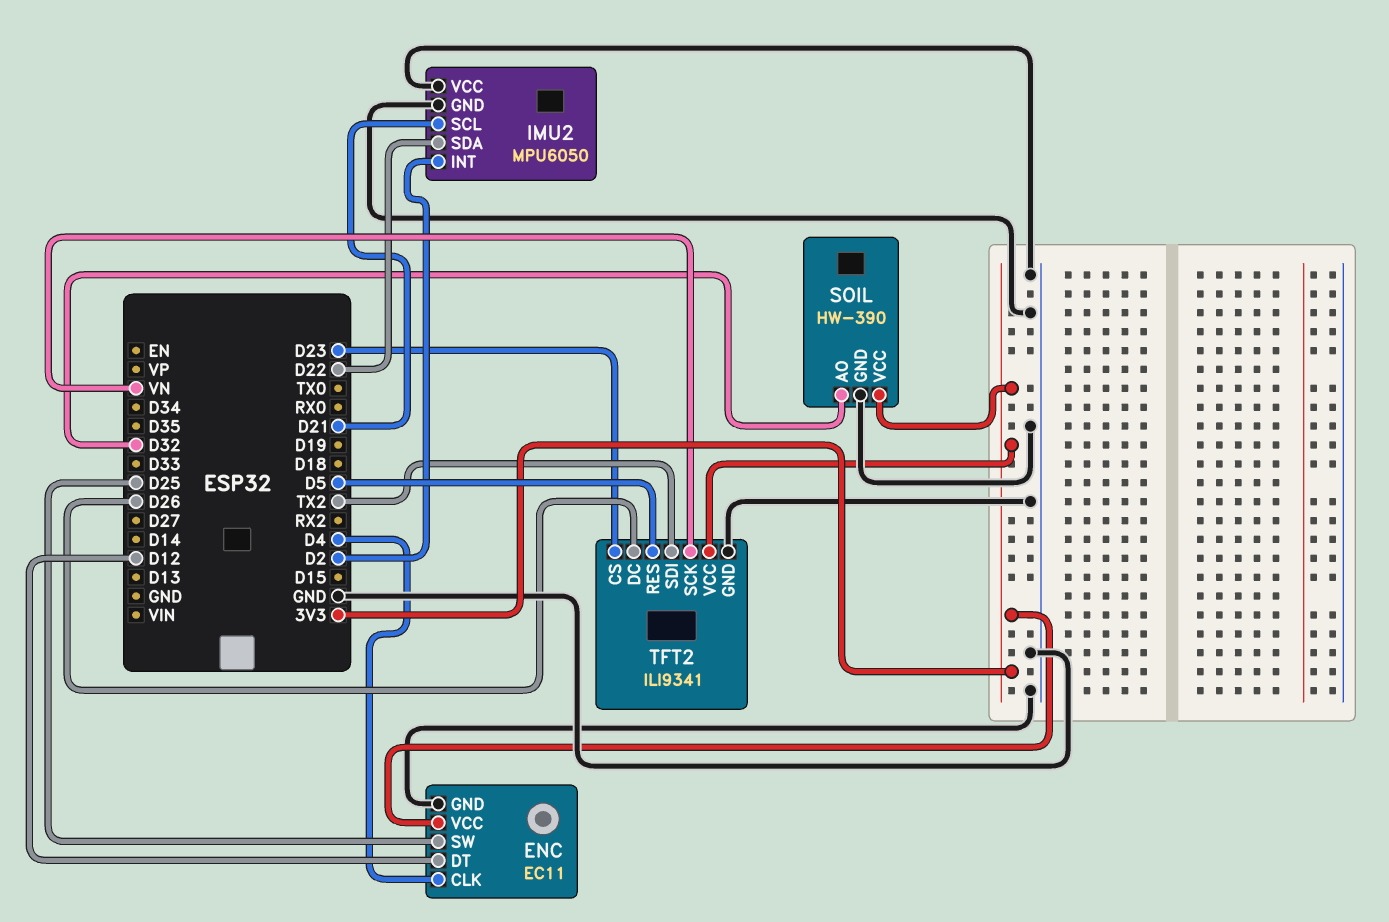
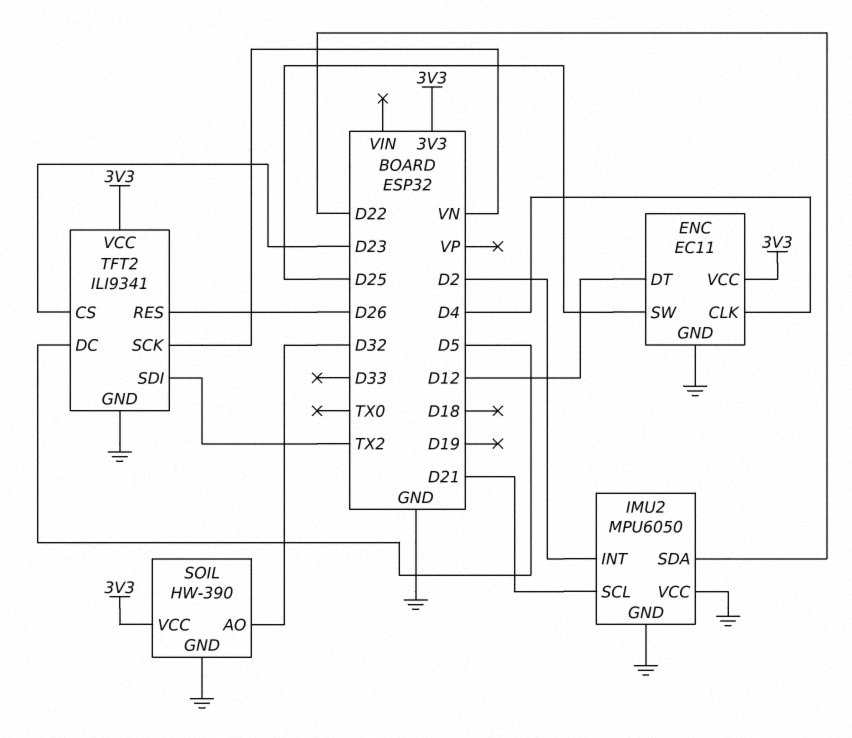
TFT2 pin DC: D26 -> D5
TFT2 pin RES: D5 -> D26

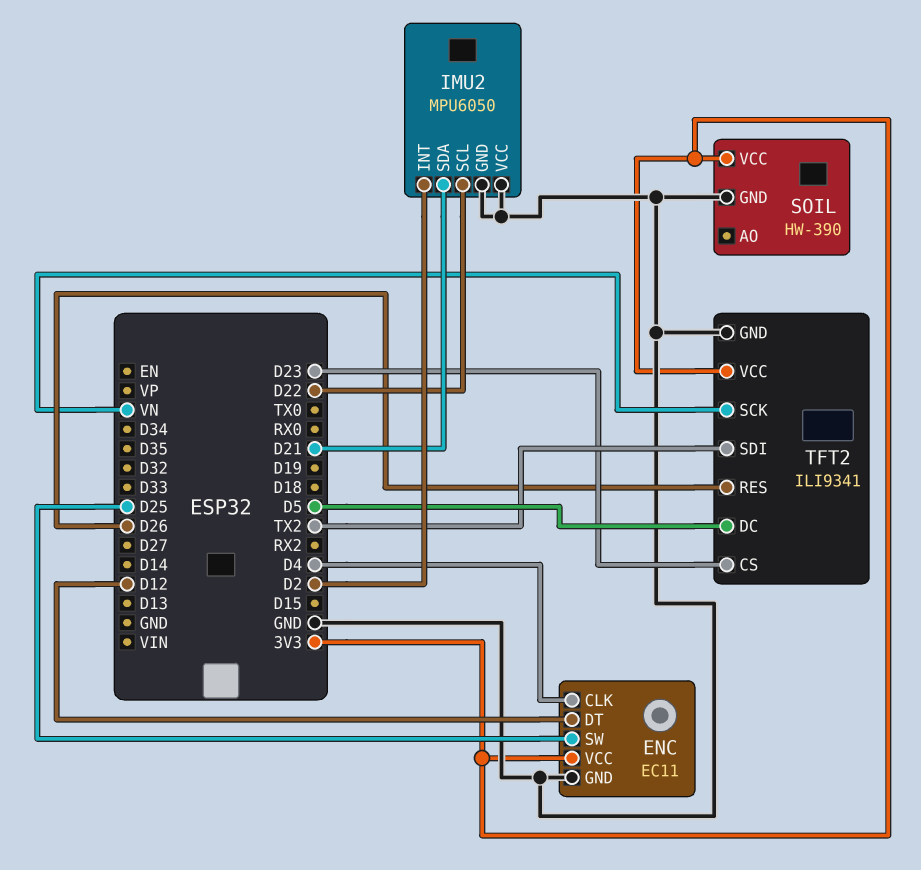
IMU2 pin SCL: D21 -> D22
IMU2 pin SDA: D22 -> D21
SOIL pin AO: D32 -> none

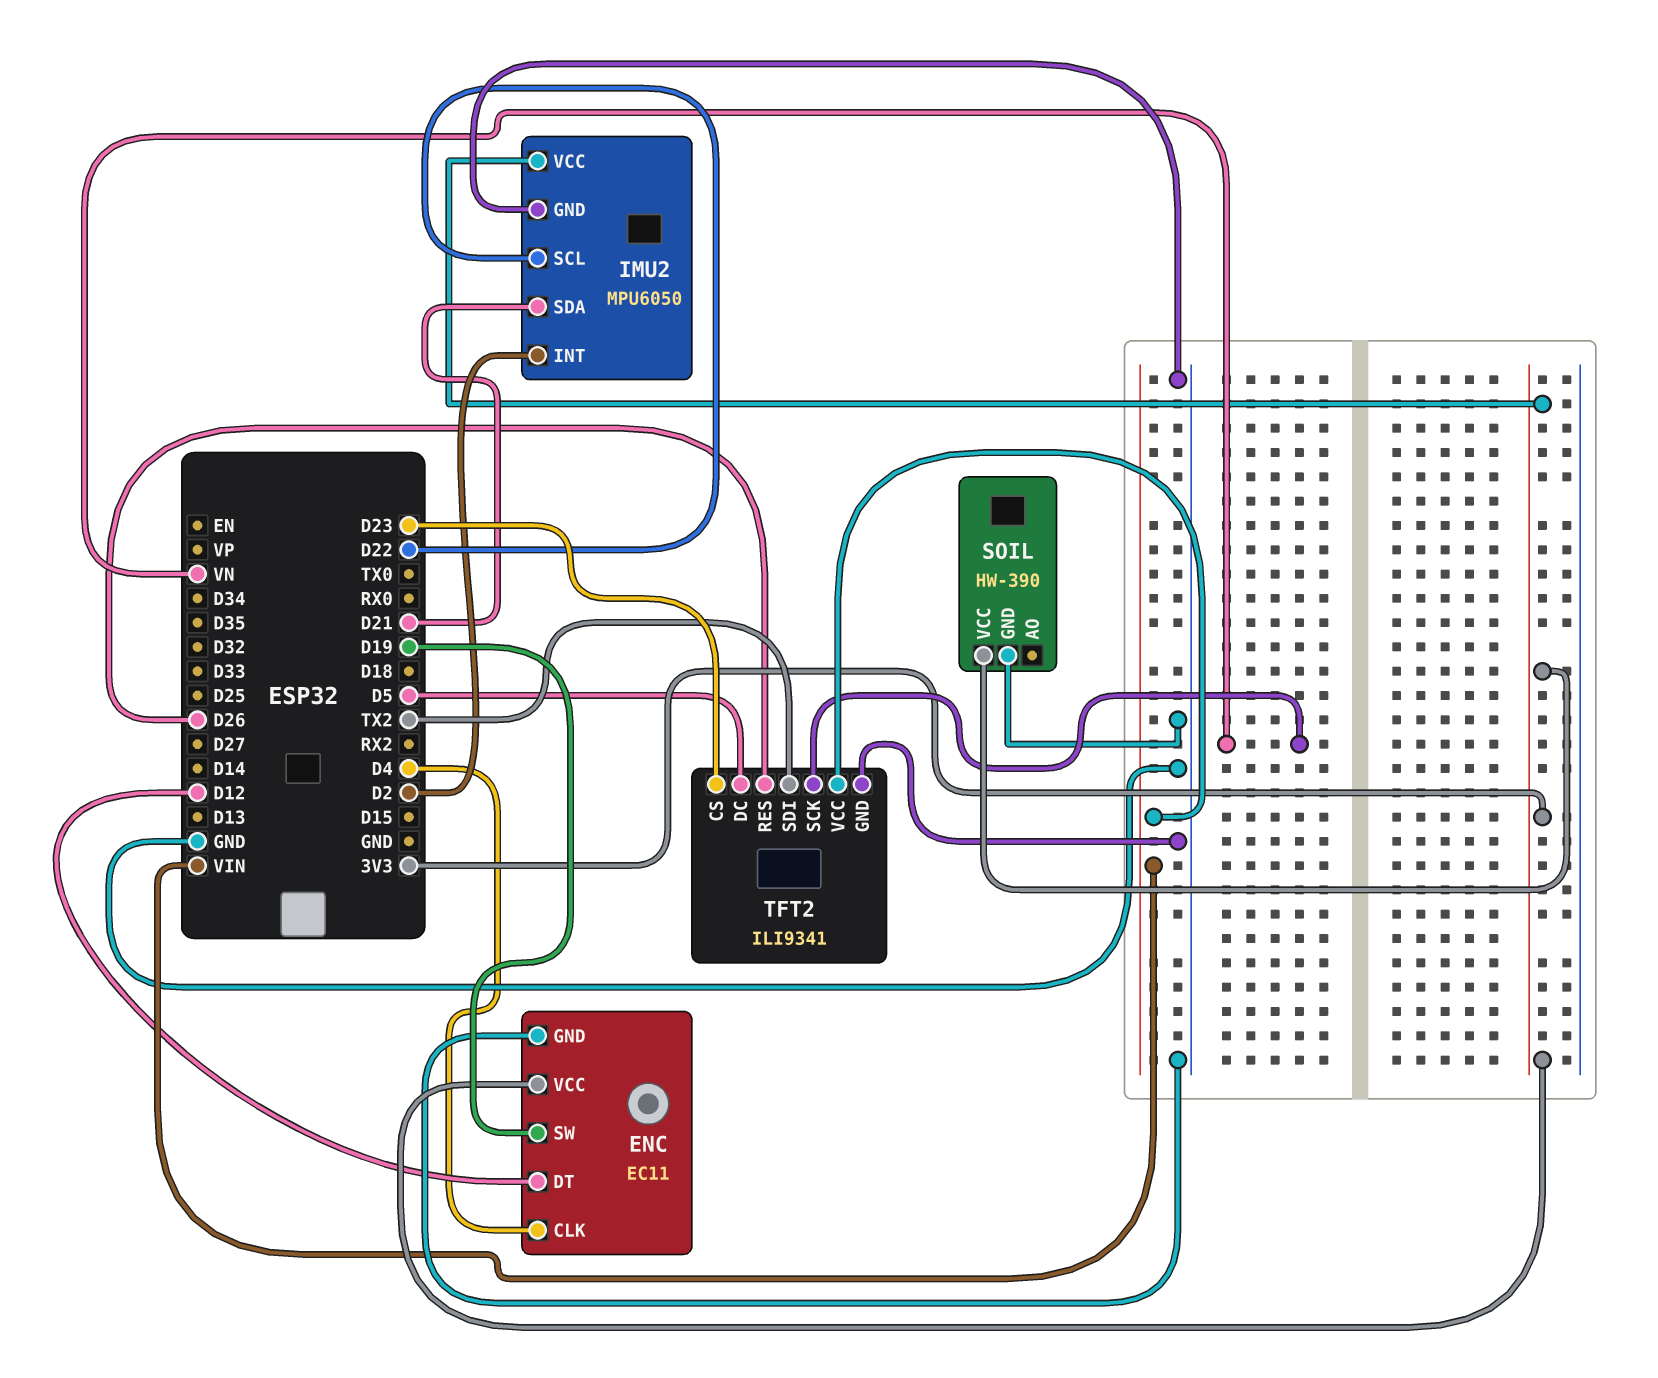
ENC pin SW: D25 -> D19
IMU2 pin VCC: GND -> 3V3
TFT2 pin VCC: 3V3 -> VIN

